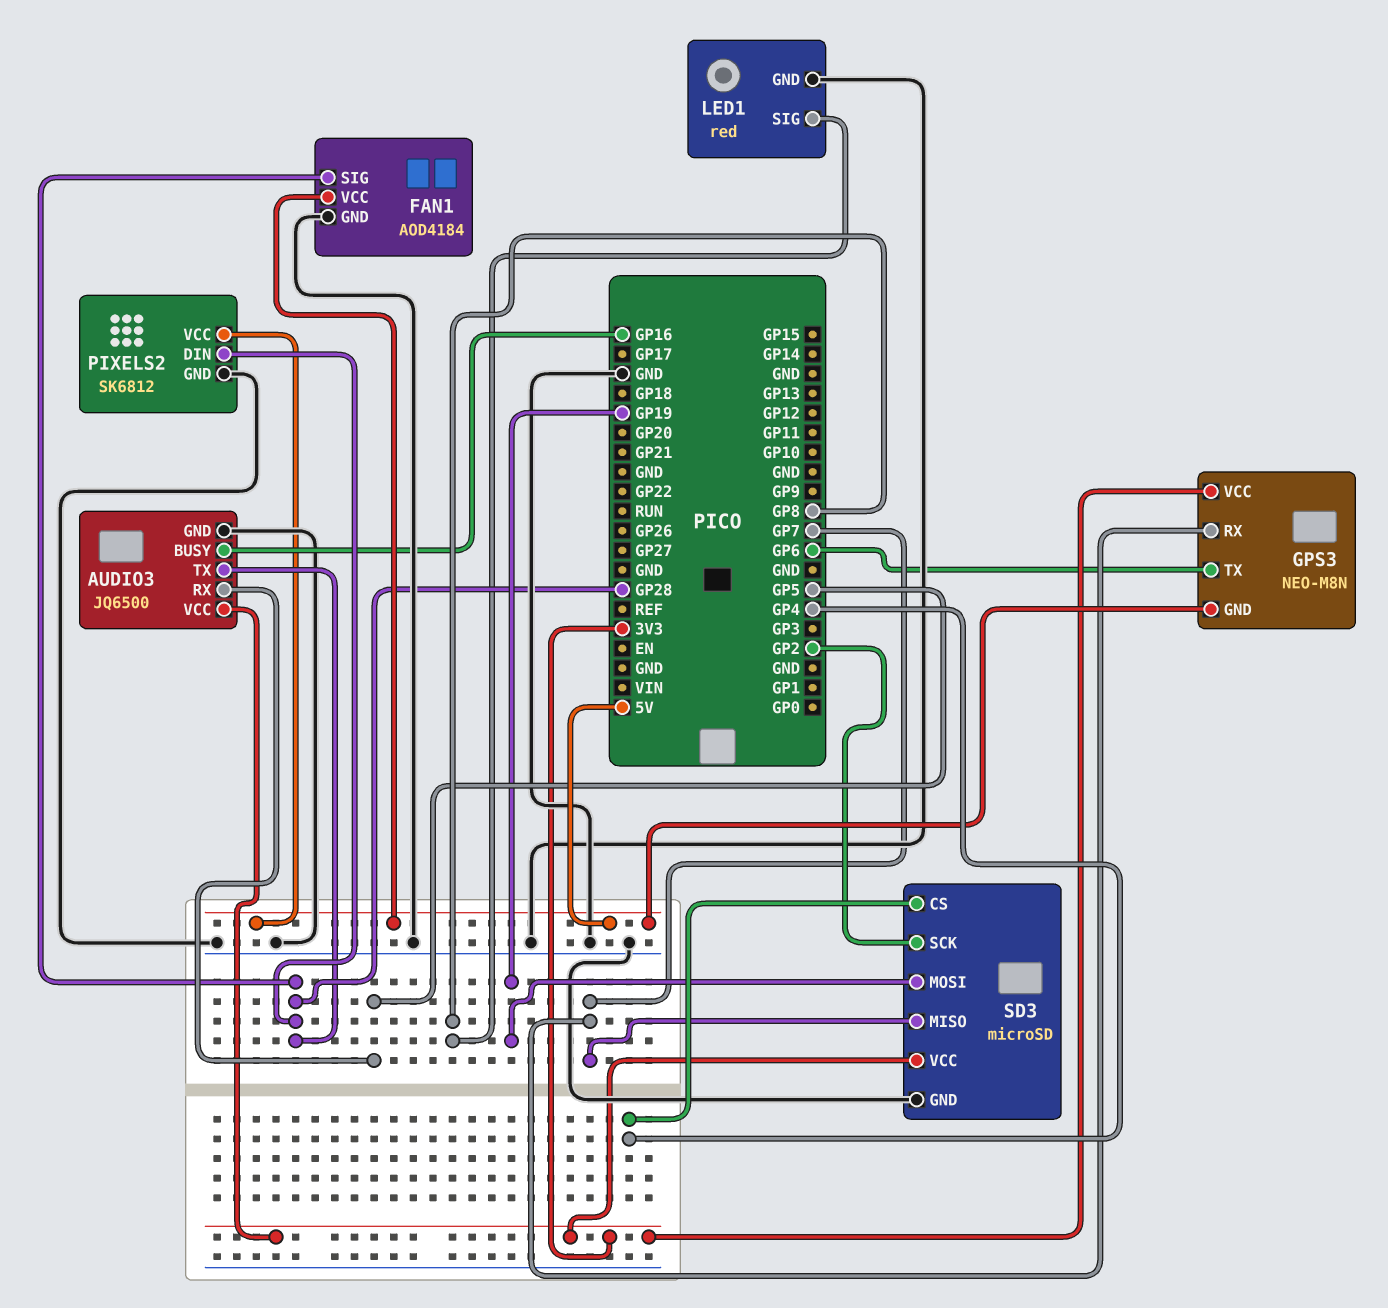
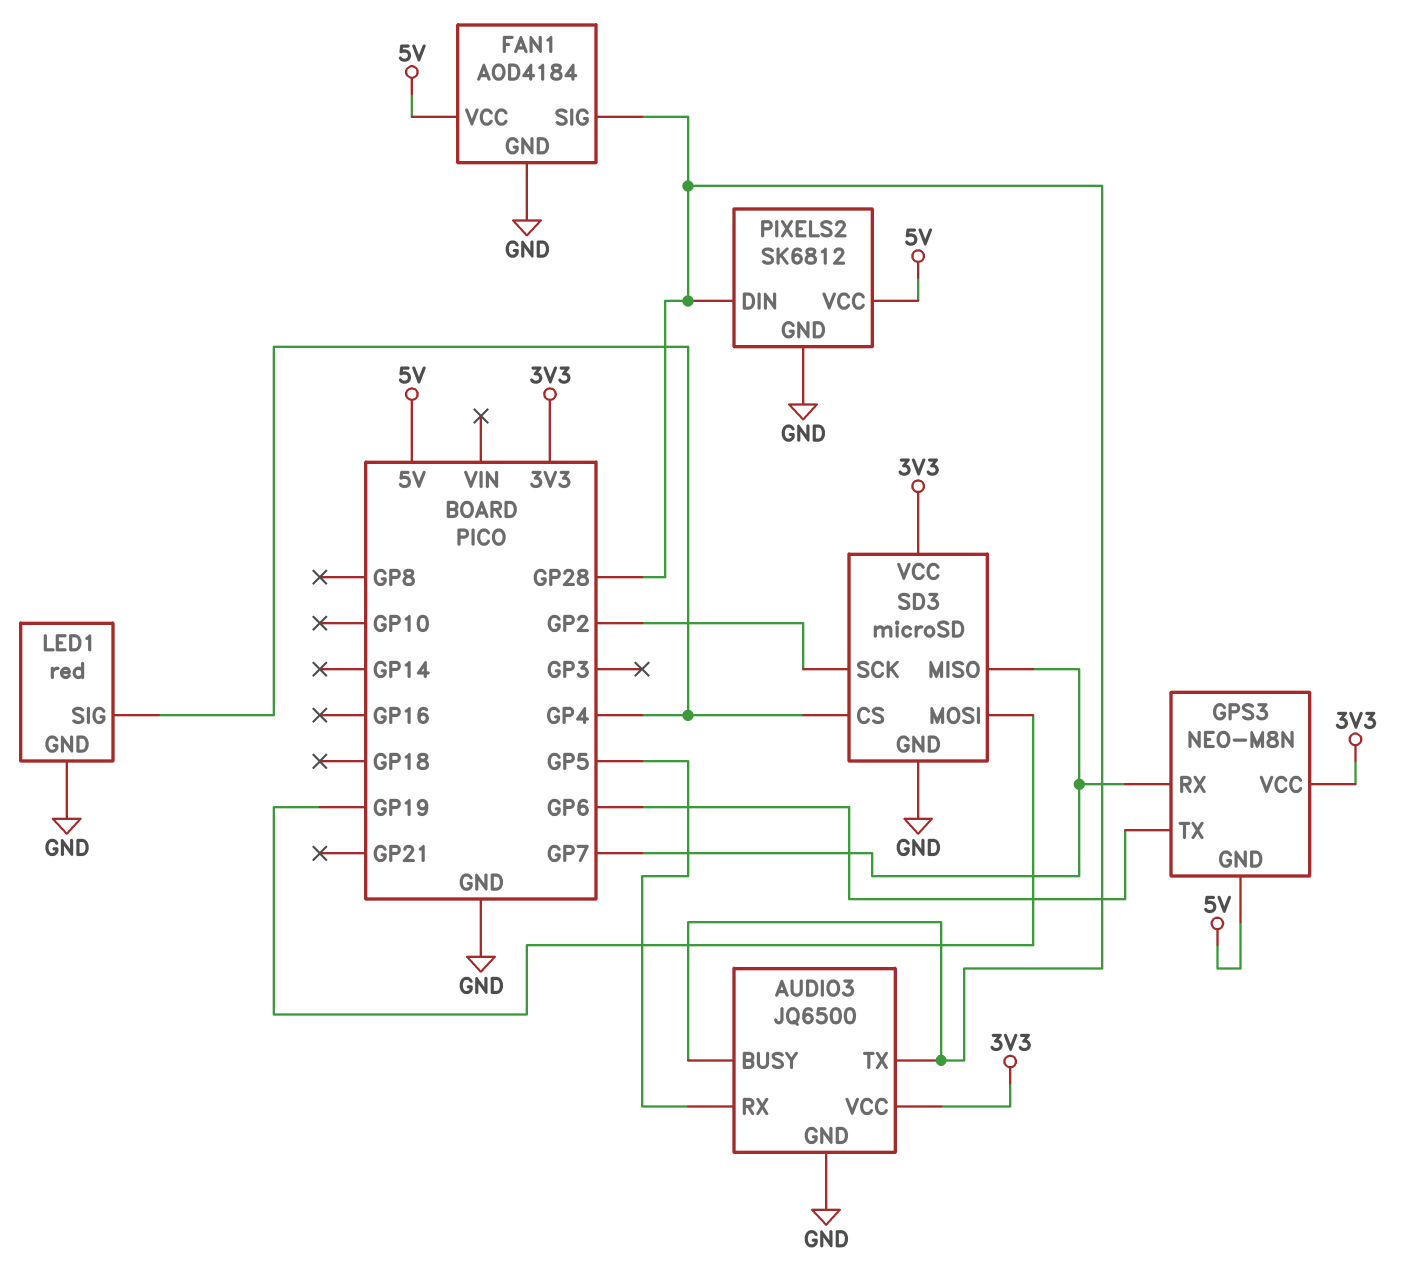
AUDIO3 pin BUSY: GP16 -> GP28
LED1 pin SIG: GP8 -> GP4

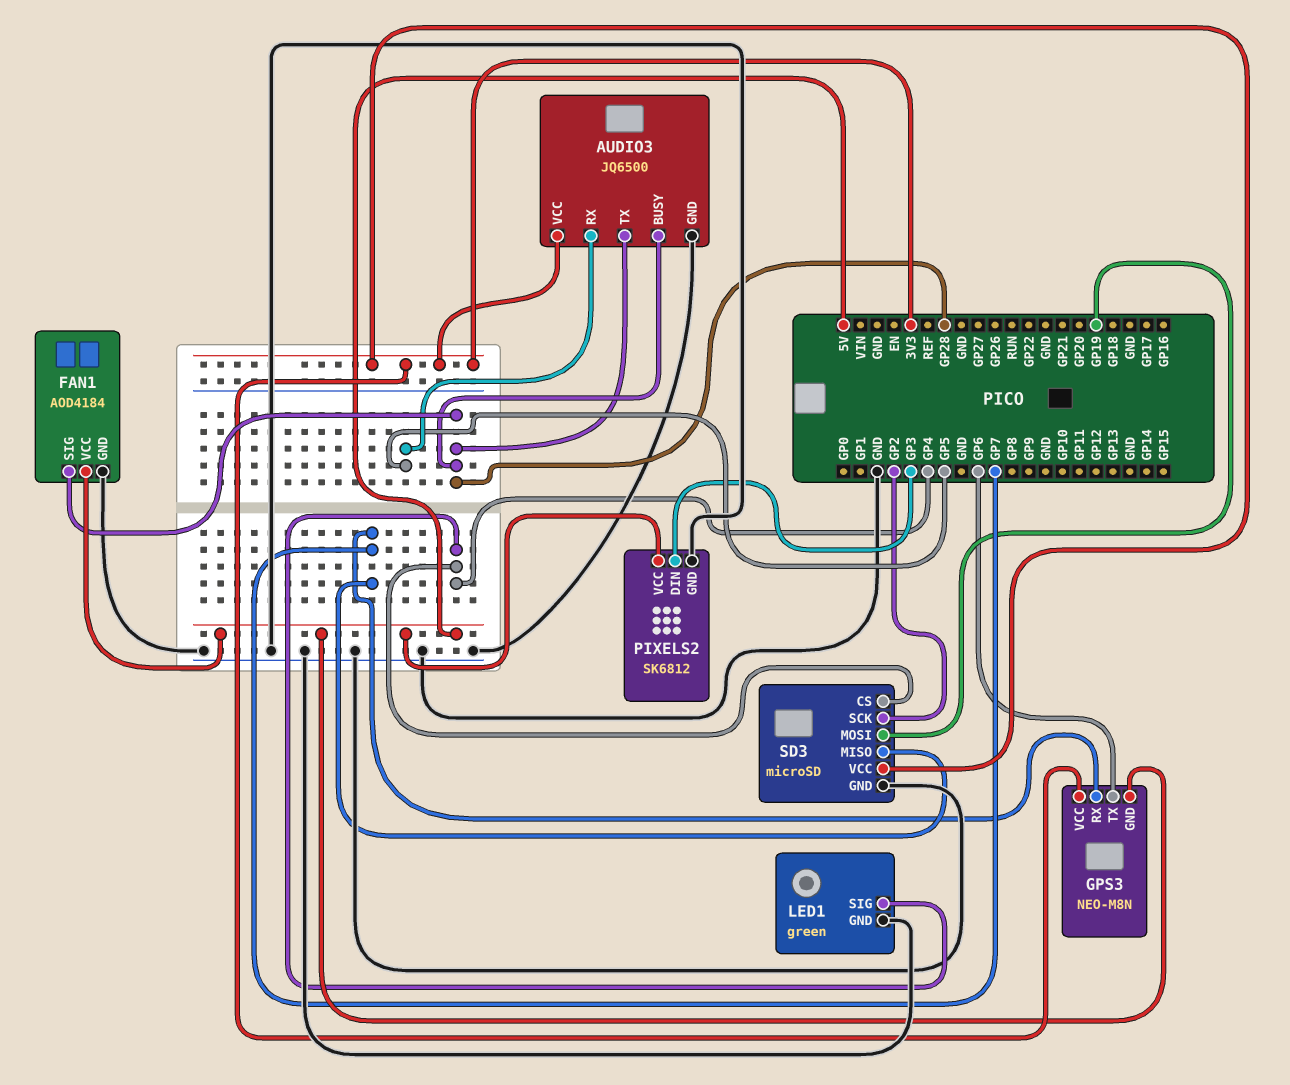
LED1: red -> green
PIXELS2 pin DIN: GP28 -> GP3

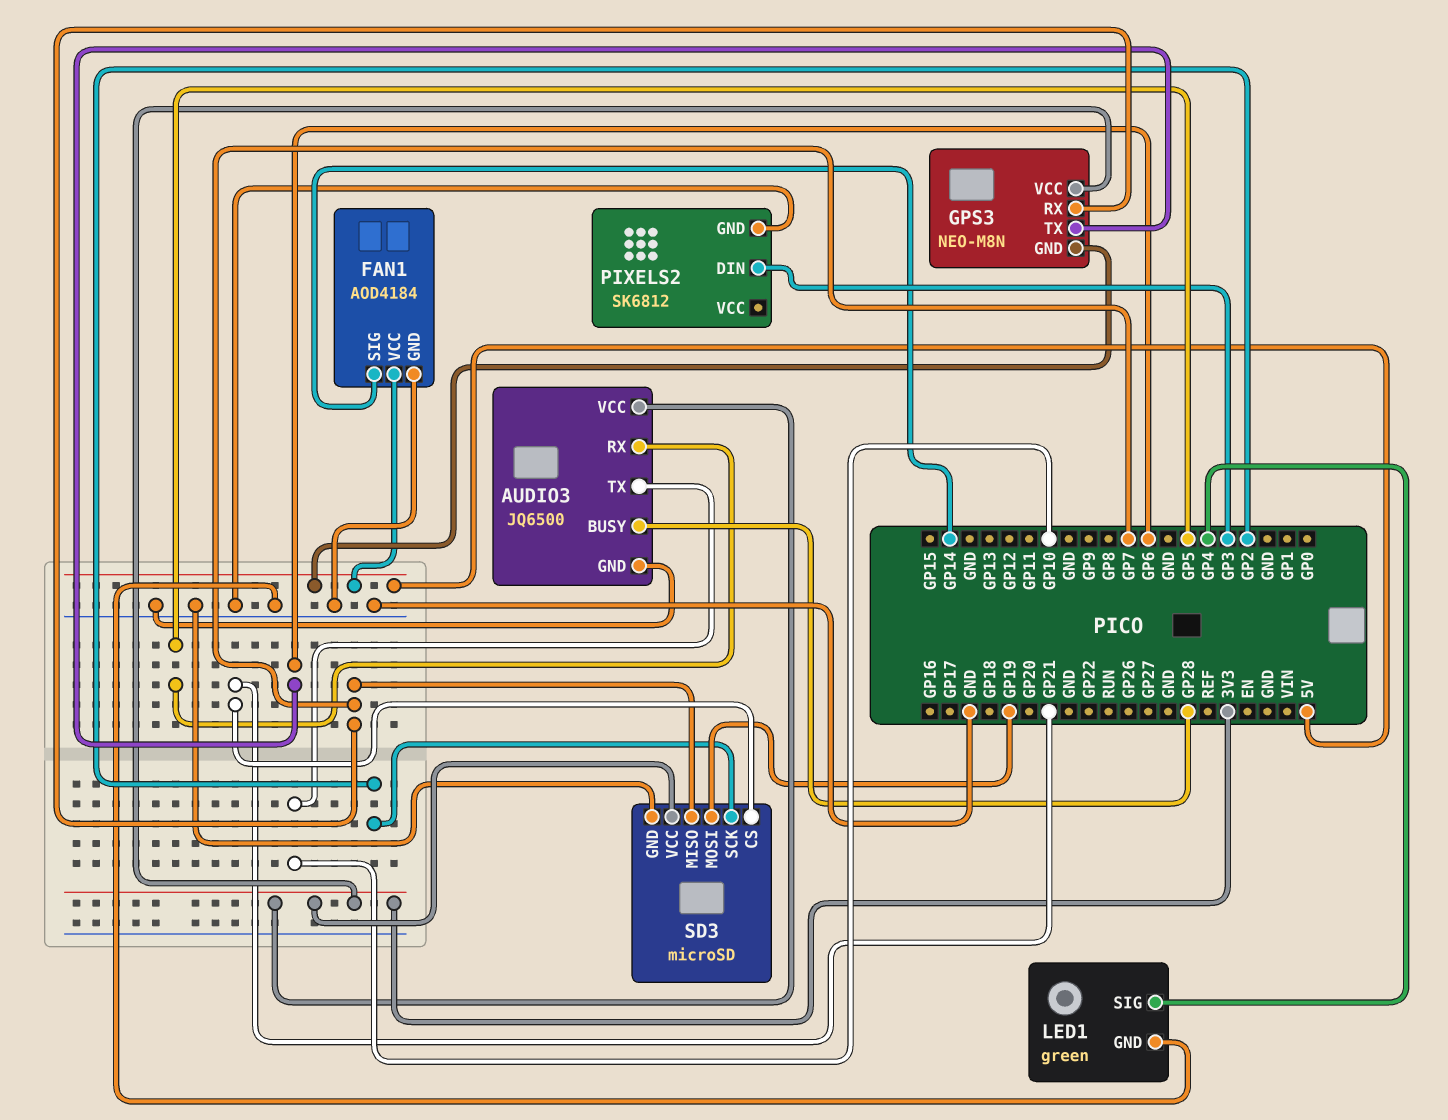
AUDIO3 pin TX: GP28 -> GP10
FAN1 pin SIG: GP28 -> GP14
PIXELS2 pin VCC: 5V -> none
SD3 pin CS: GP4 -> GP21

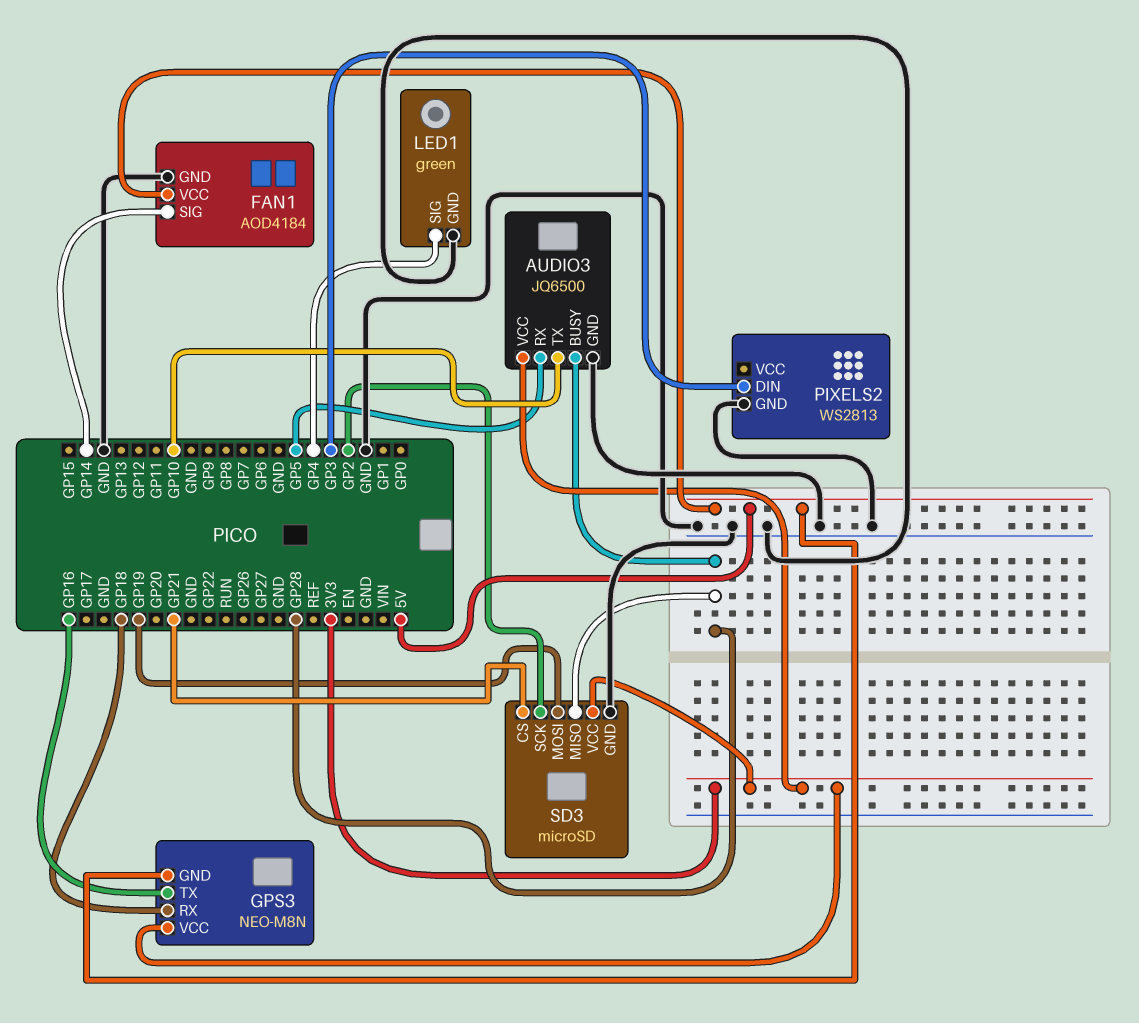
GPS3 pin RX: GP7 -> GP18
GPS3 pin TX: GP6 -> GP16
PIXELS2: SK6812 -> WS2813
SD3 pin MISO: GP7 -> GP28

